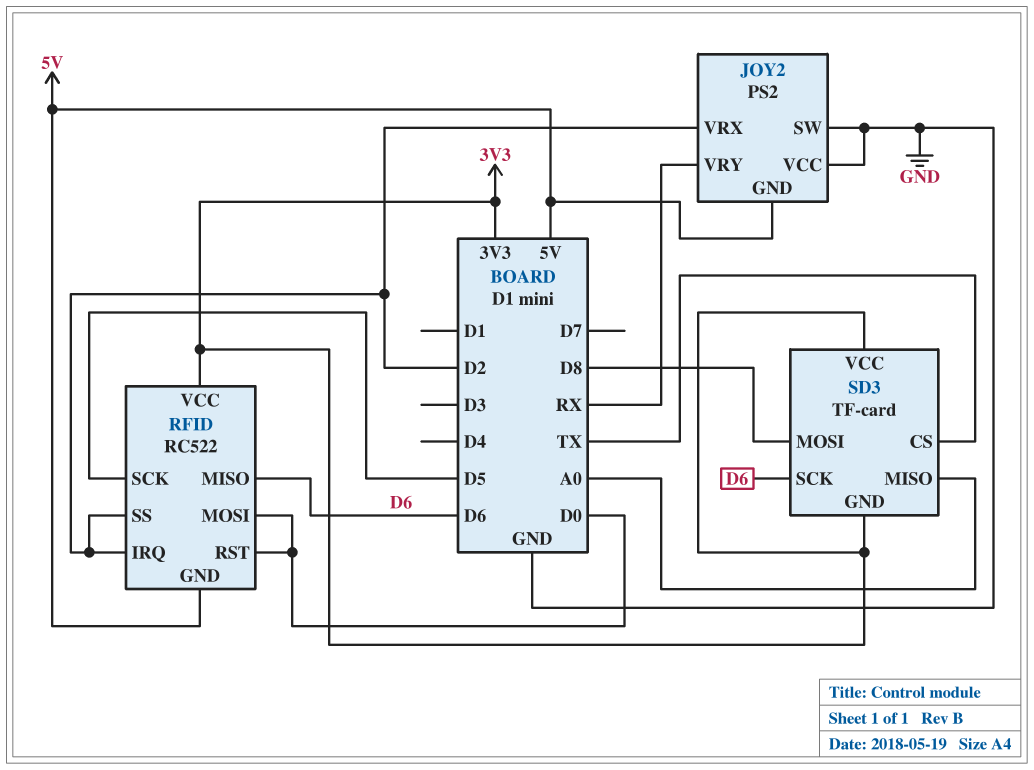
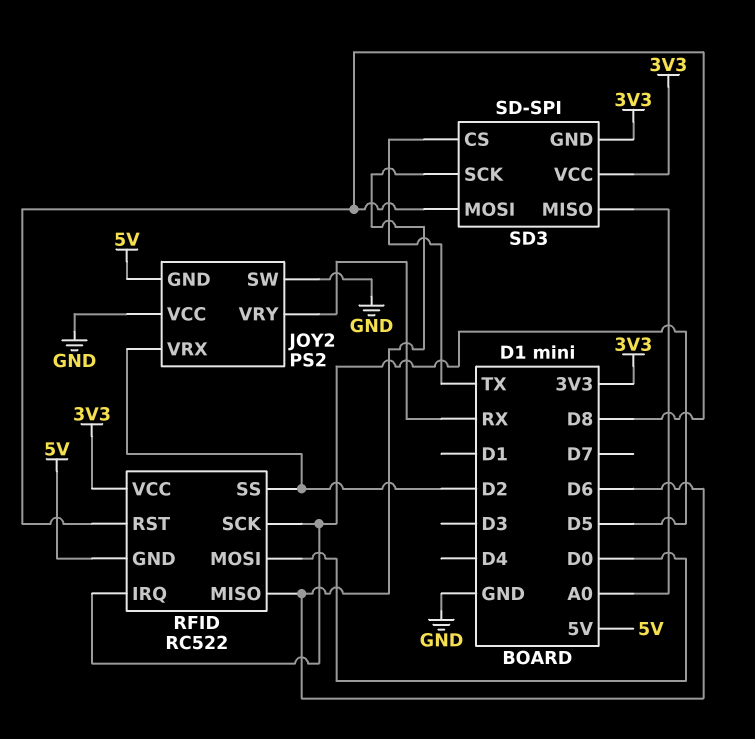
RFID pin IRQ: D2 -> D5
RFID pin RST: D0 -> D8
SD3: TF-card -> SD-SPI

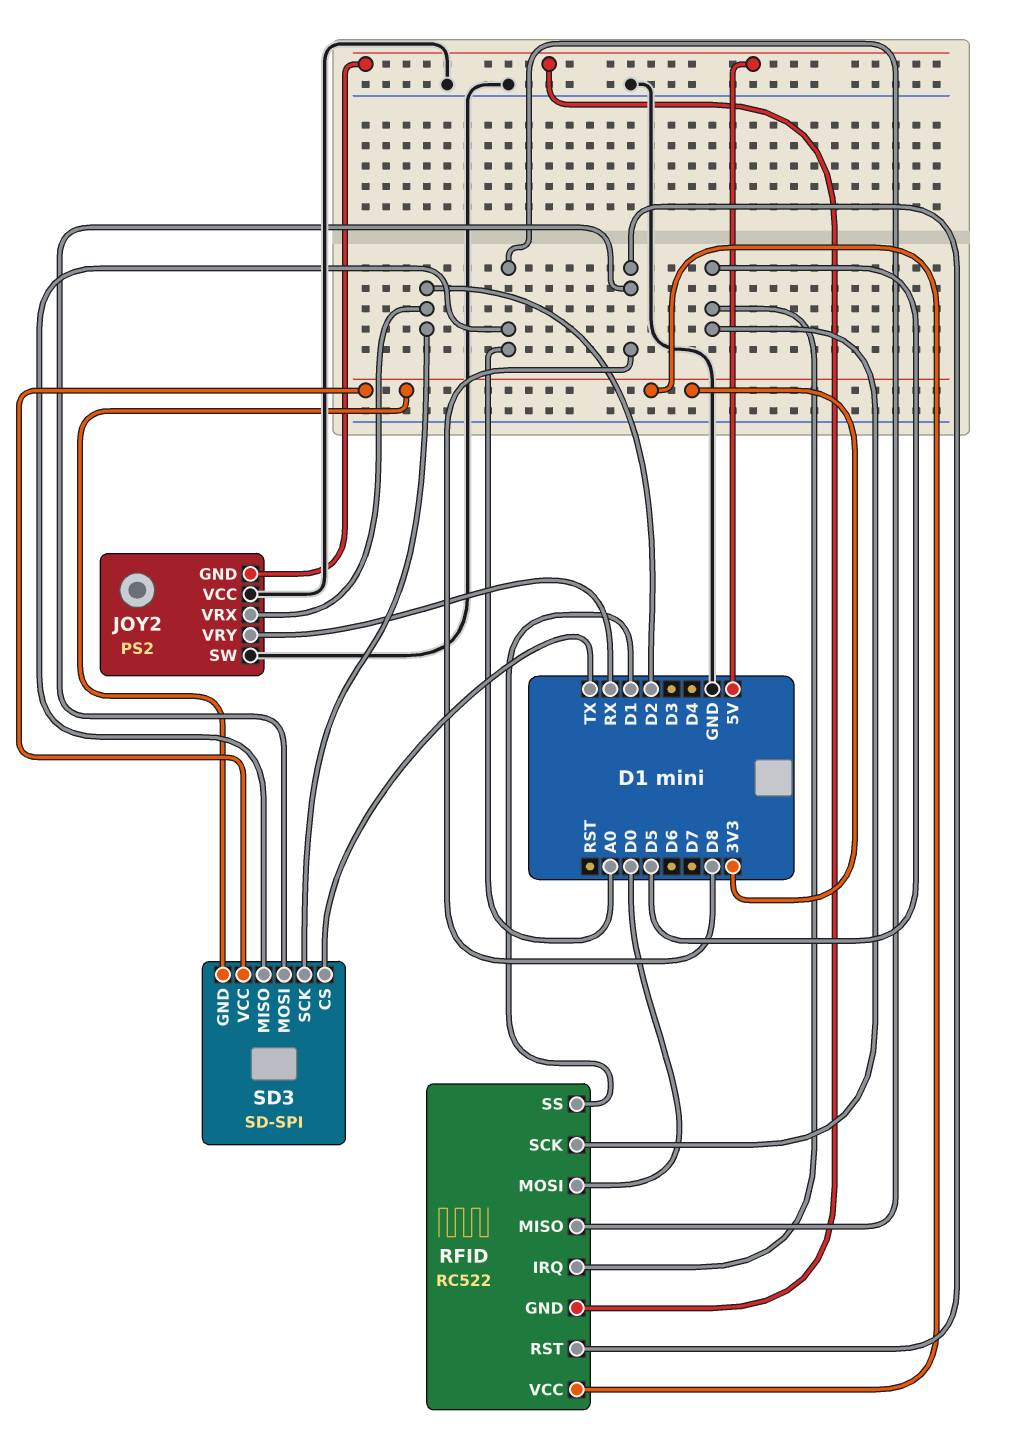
RFID pin MISO: D6 -> A0
RFID pin SS: D2 -> D1
SD3 pin SCK: D6 -> D2

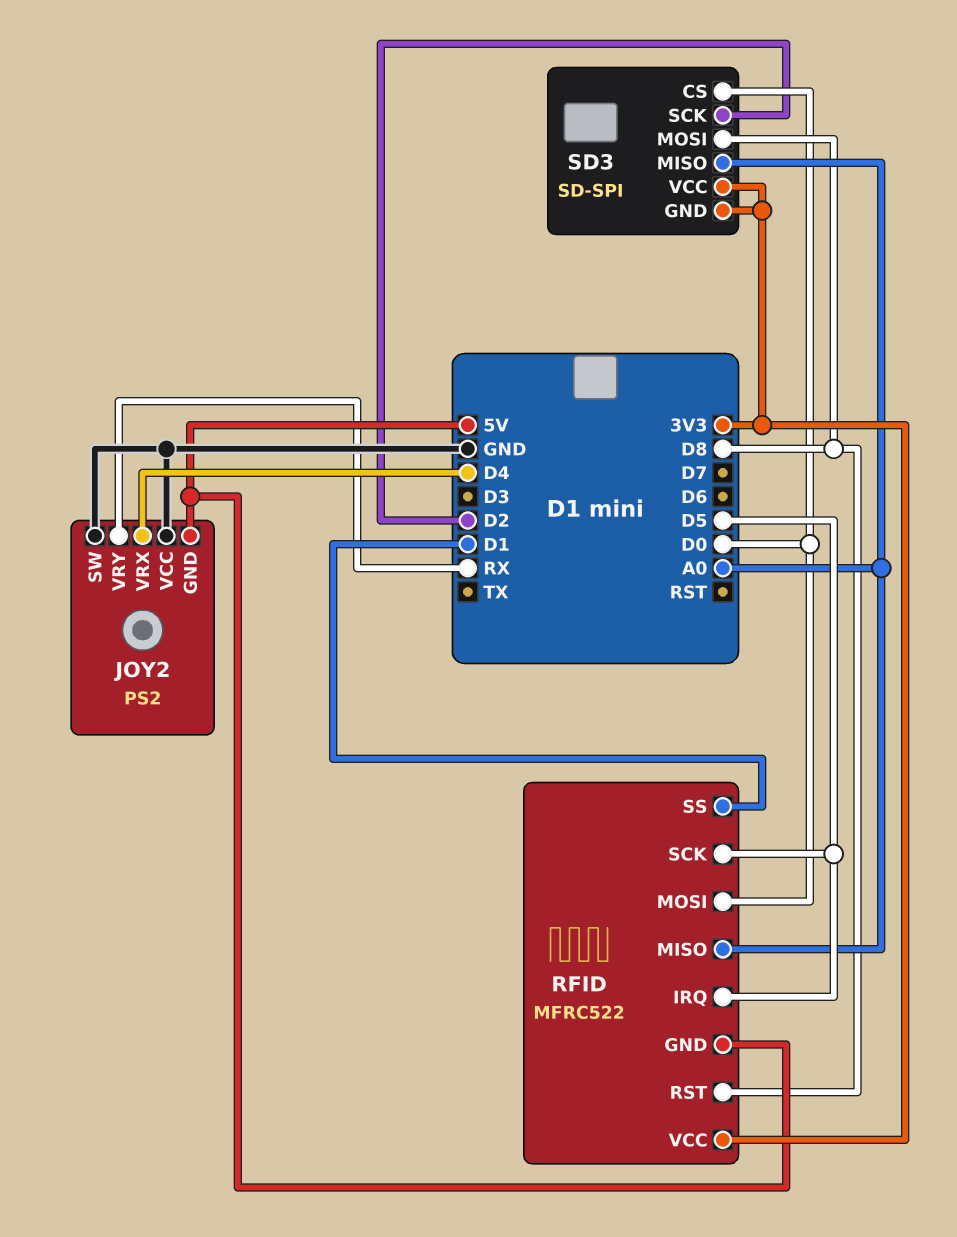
JOY2 pin VRX: D2 -> D4
RFID: RC522 -> MFRC522
SD3 pin CS: TX -> D0

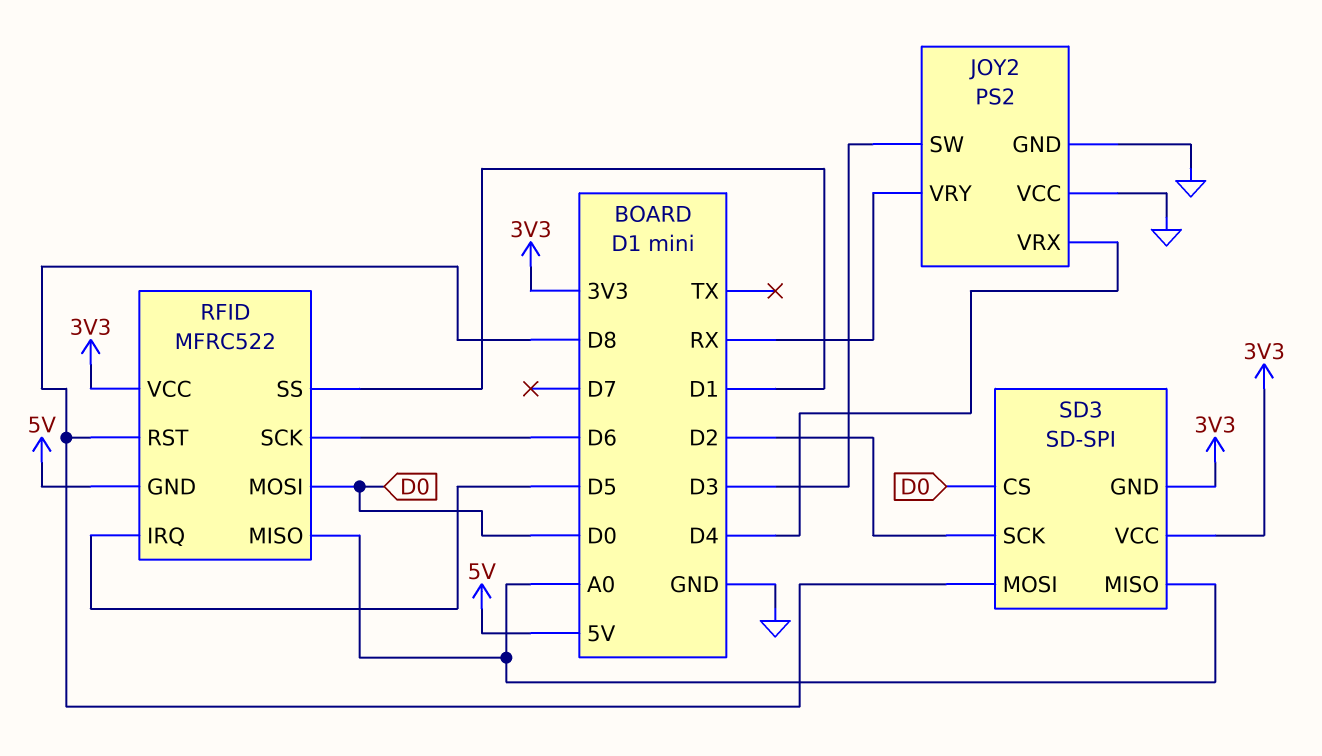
JOY2 pin GND: 5V -> GND
JOY2 pin SW: GND -> D3
RFID pin SCK: D5 -> D6

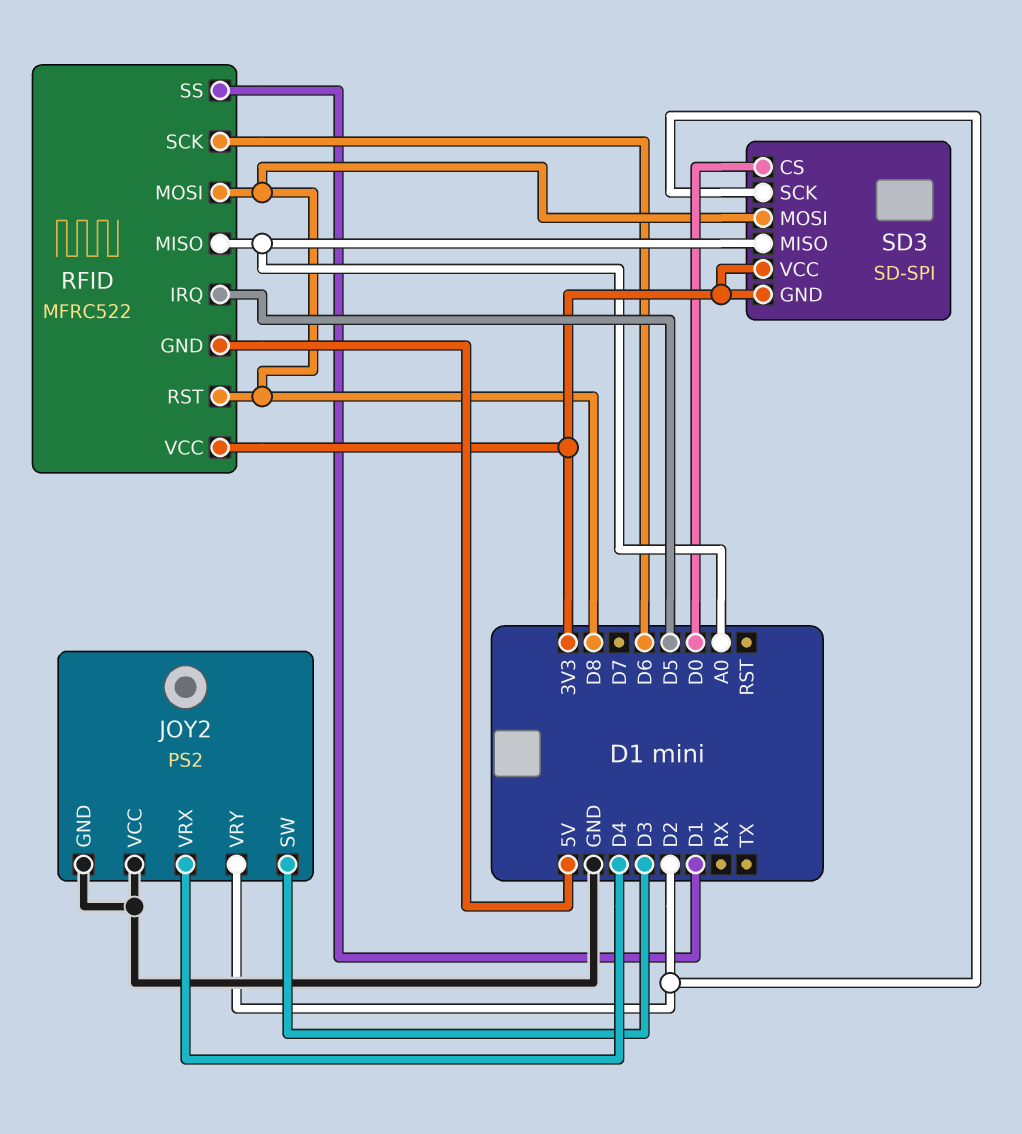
JOY2 pin VRY: RX -> D2
RFID pin MOSI: D0 -> D8

